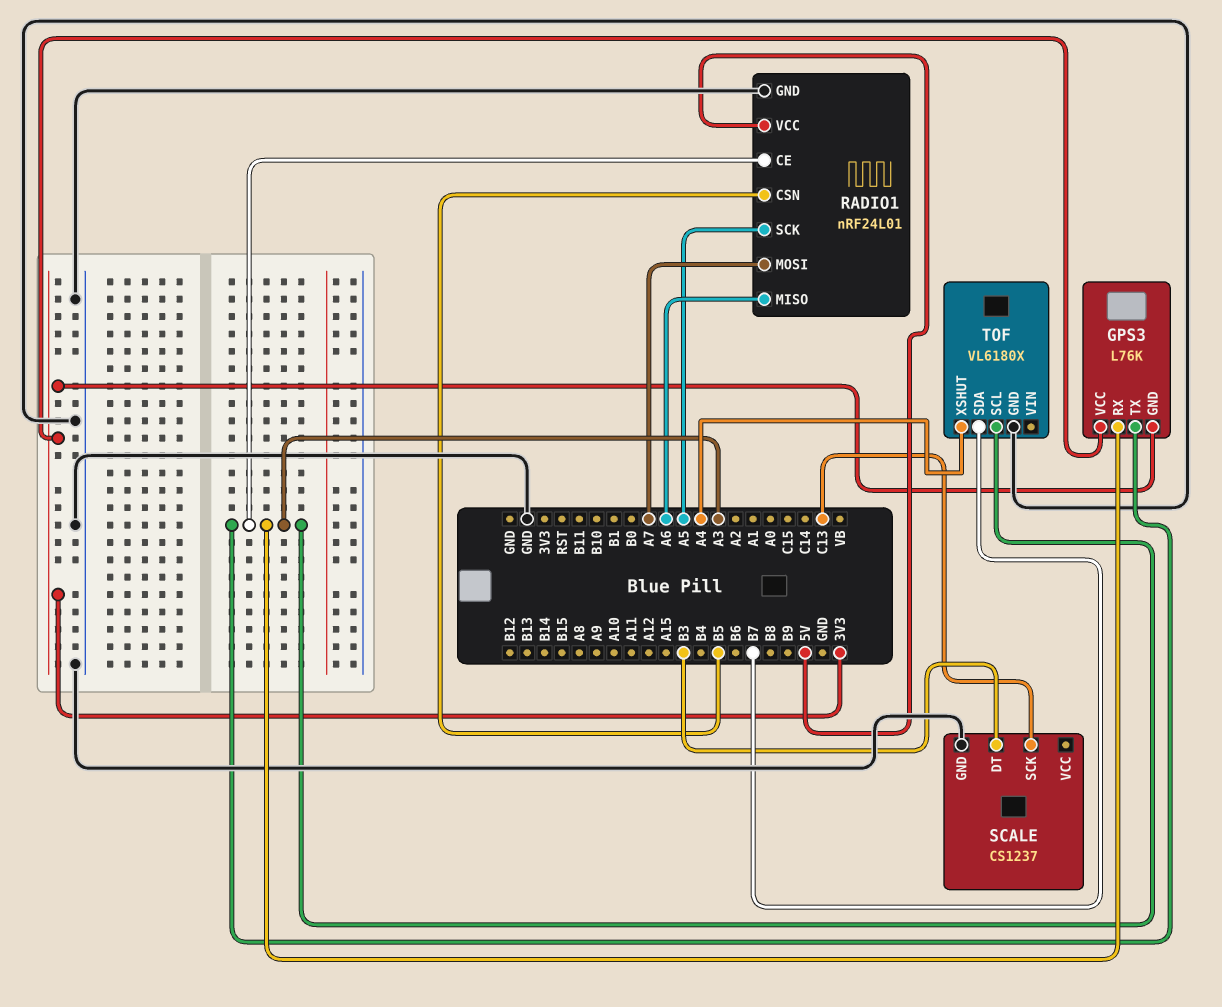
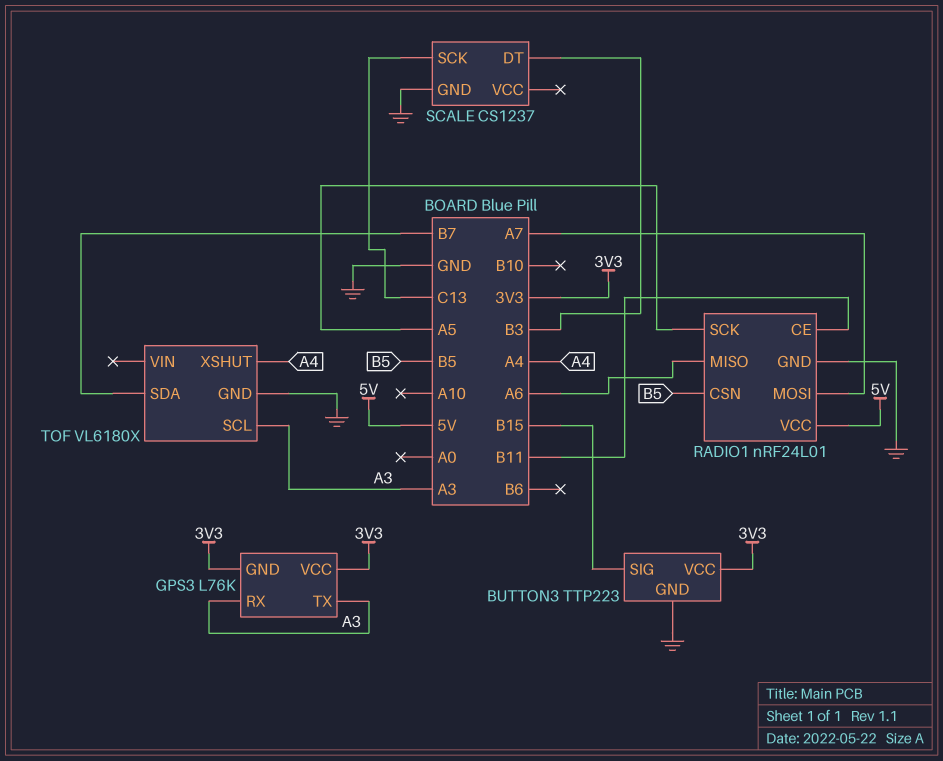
BUTTON3: none -> TTP223
BUTTON3 pin GND: none -> GND
BUTTON3 pin SIG: none -> B15
BUTTON3 pin VCC: none -> 3V3
RADIO1 pin CE: A3 -> B11

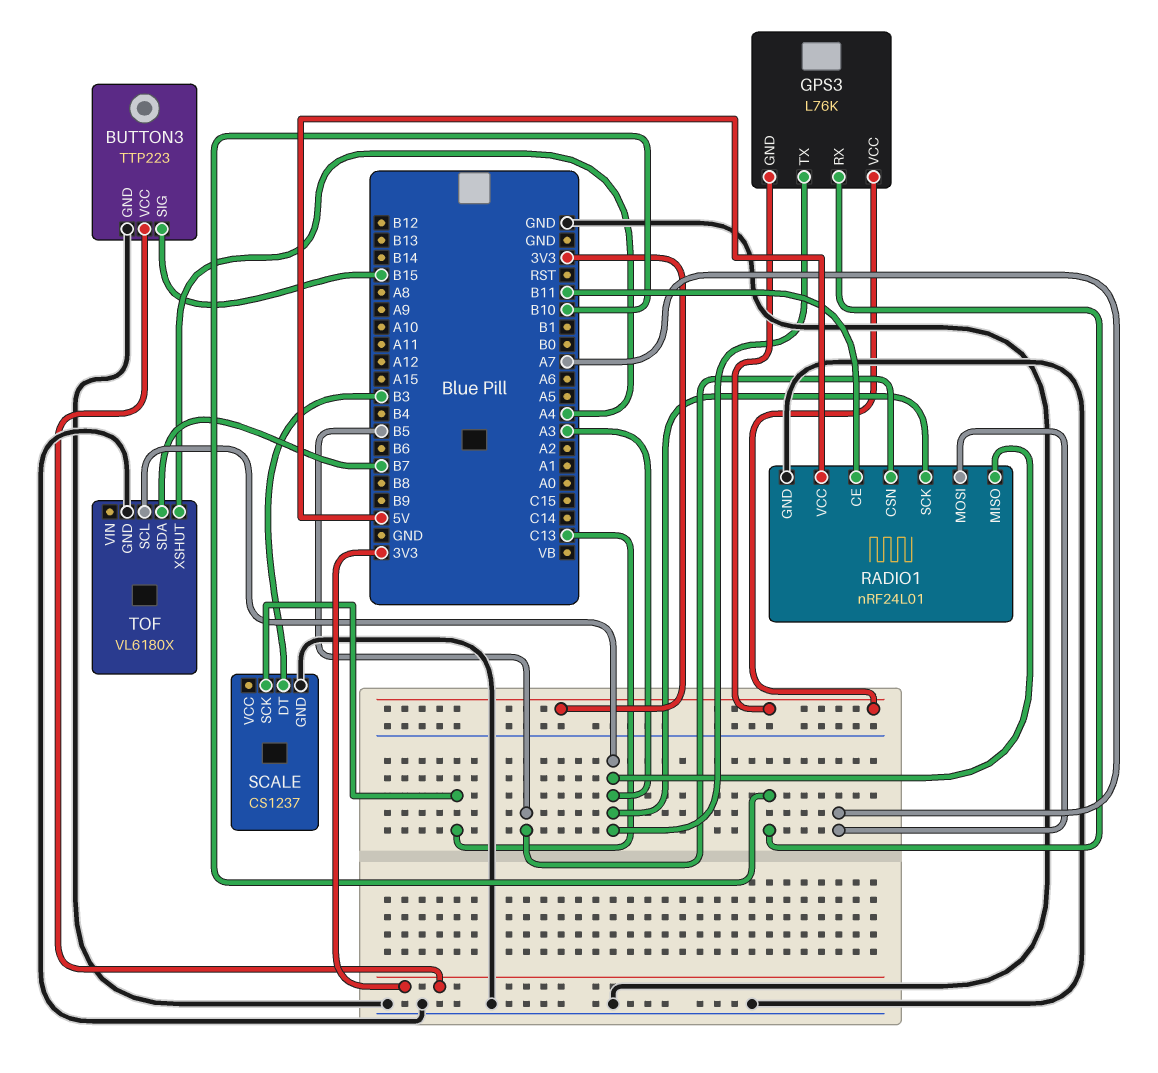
GPS3 pin RX: A3 -> B10
RADIO1 pin MISO: A6 -> A3
RADIO1 pin SCK: A5 -> A3

